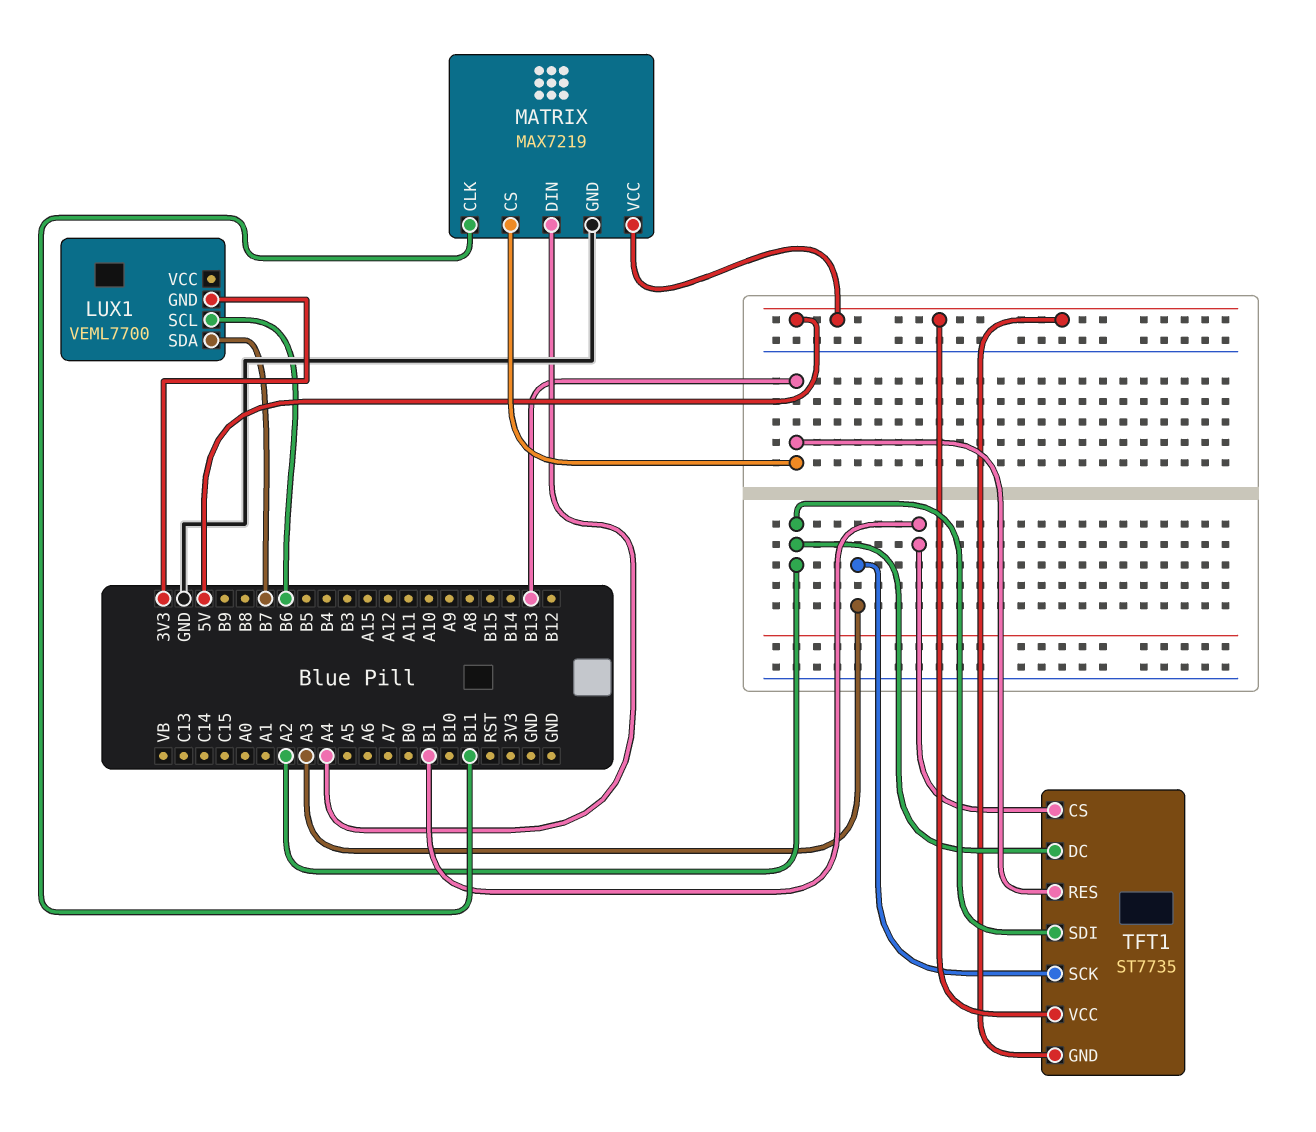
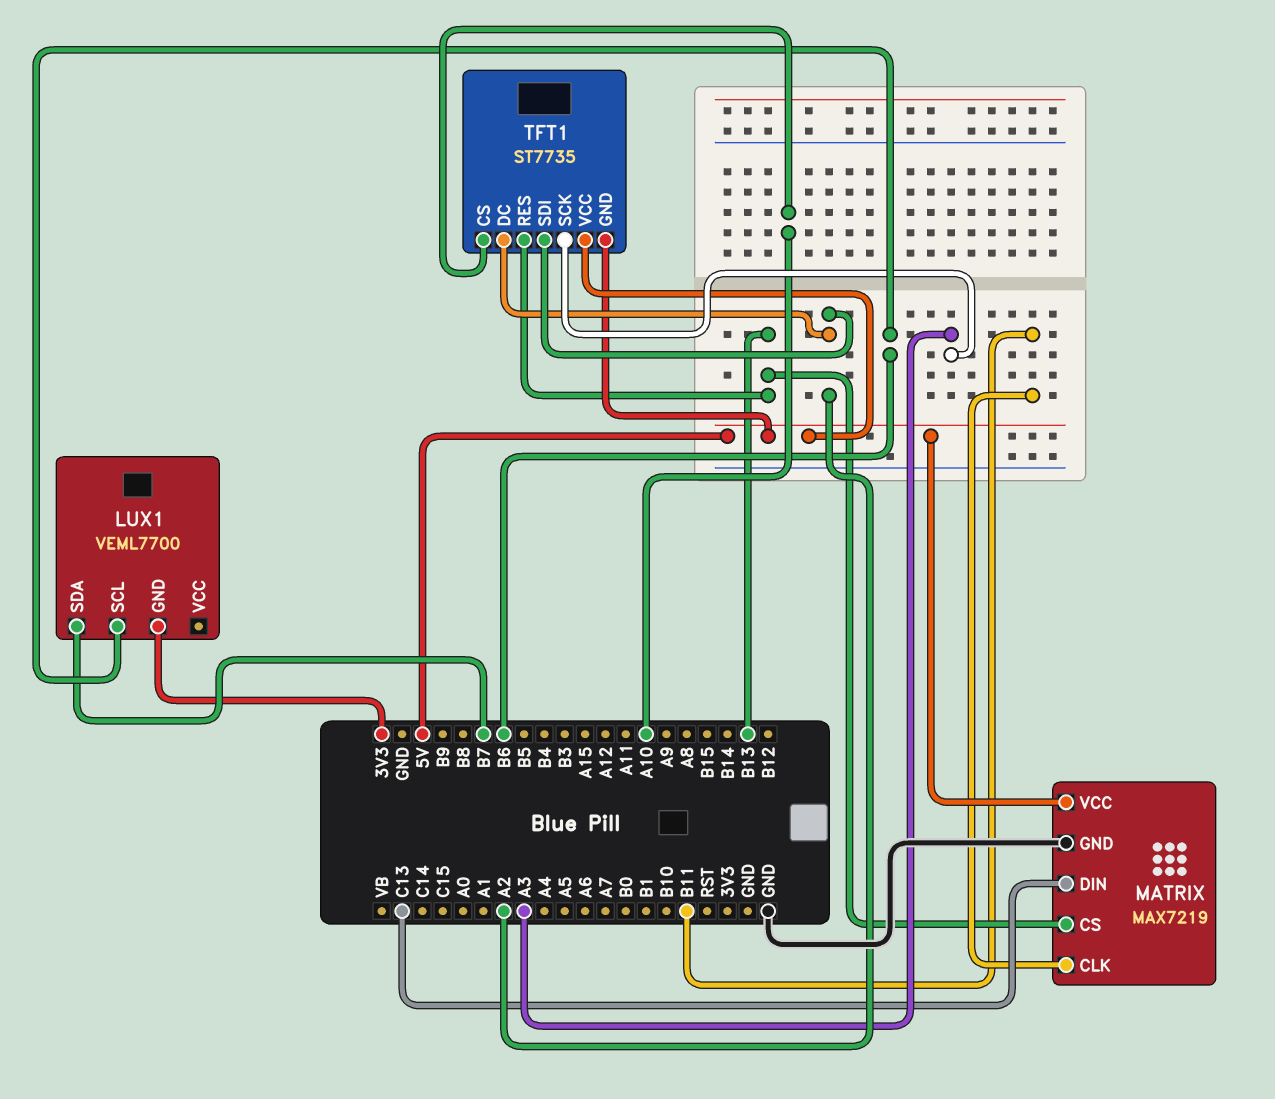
MATRIX pin DIN: A4 -> C13
TFT1 pin CS: B1 -> A10

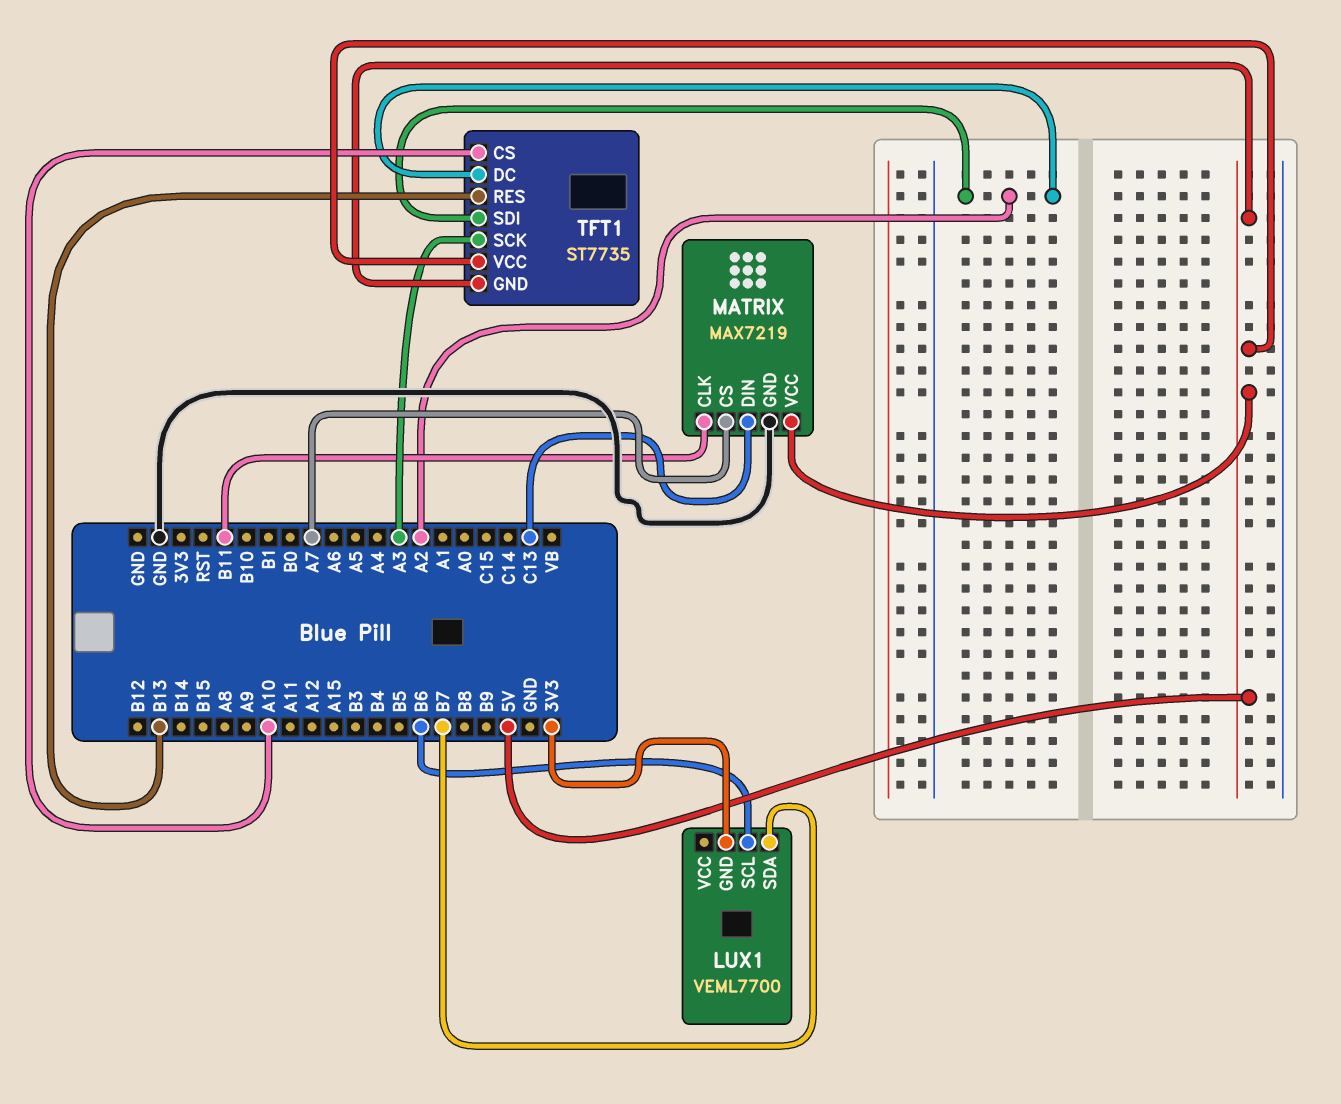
MATRIX pin CS: B13 -> A7

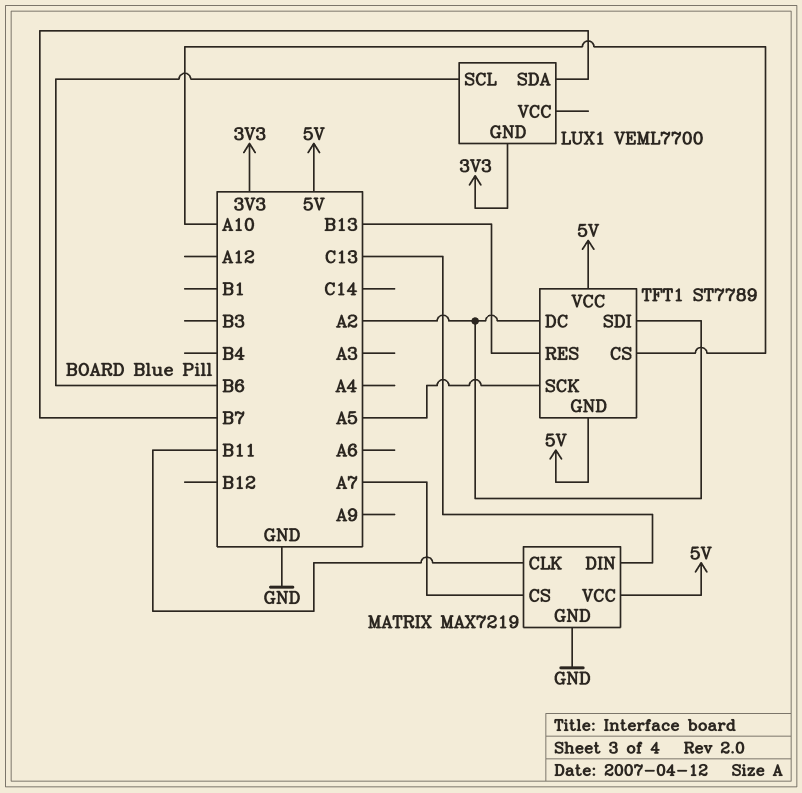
TFT1: ST7735 -> ST7789
TFT1 pin SCK: A3 -> A5

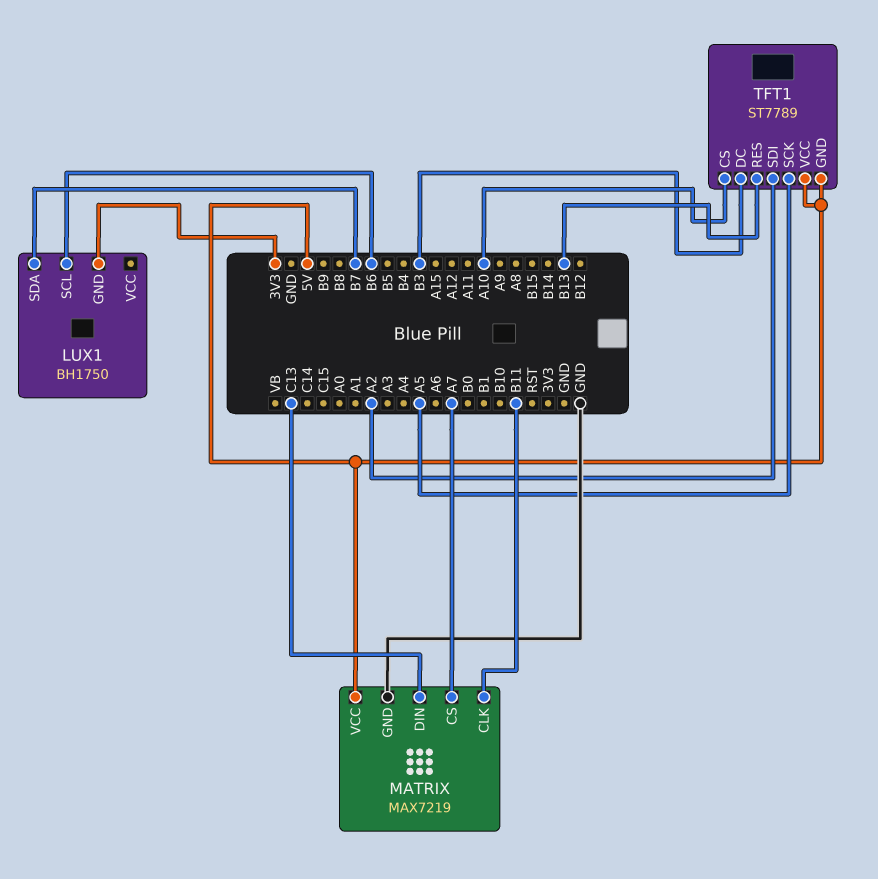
LUX1: VEML7700 -> BH1750
TFT1 pin DC: A2 -> B3

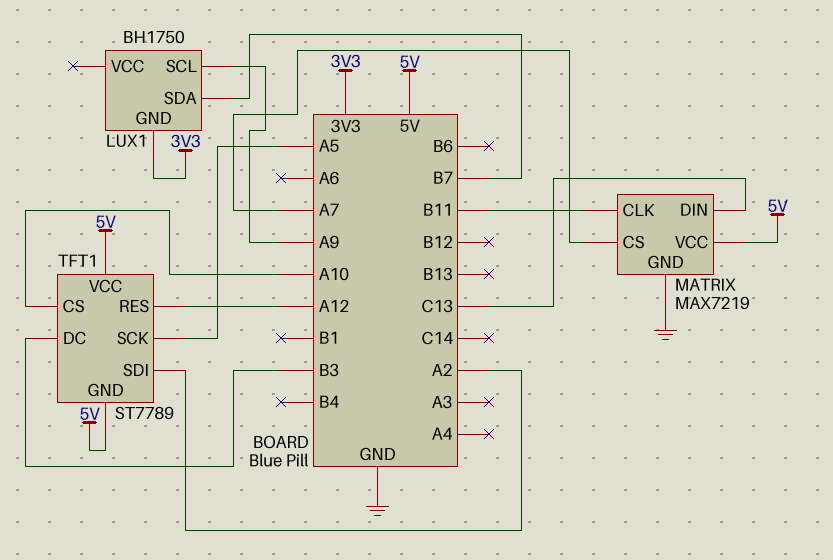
LUX1 pin SCL: B6 -> A9
TFT1 pin RES: B13 -> A12

